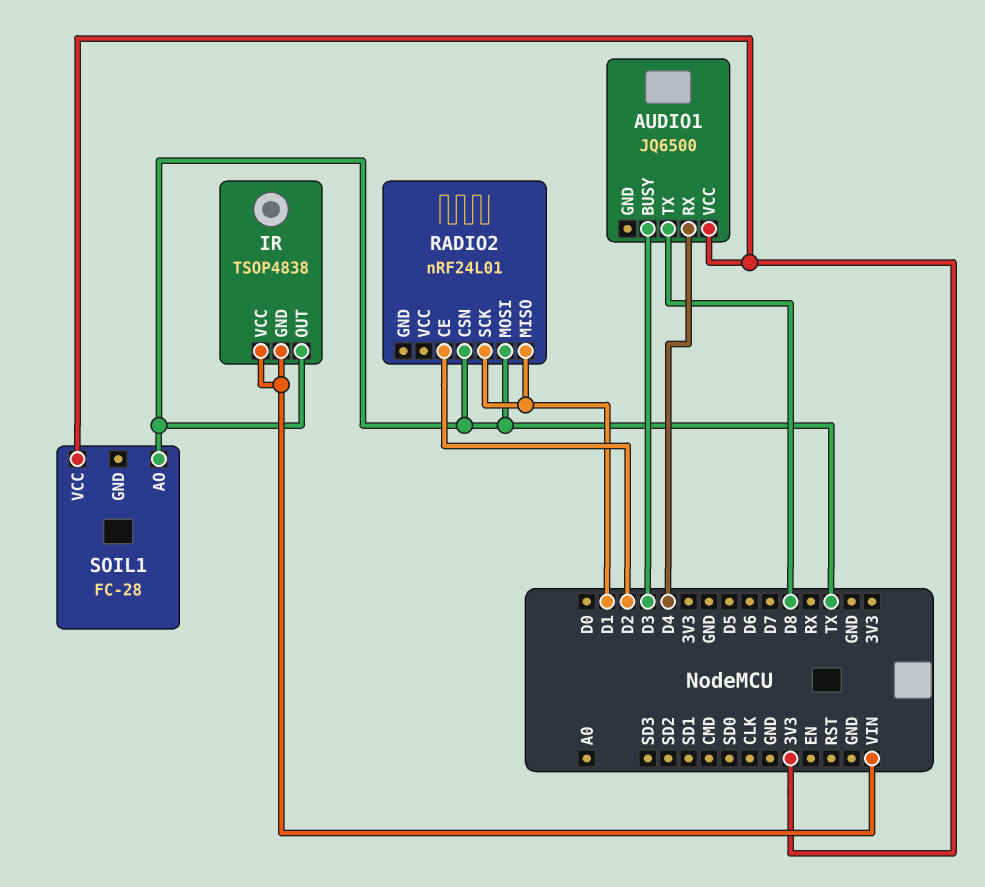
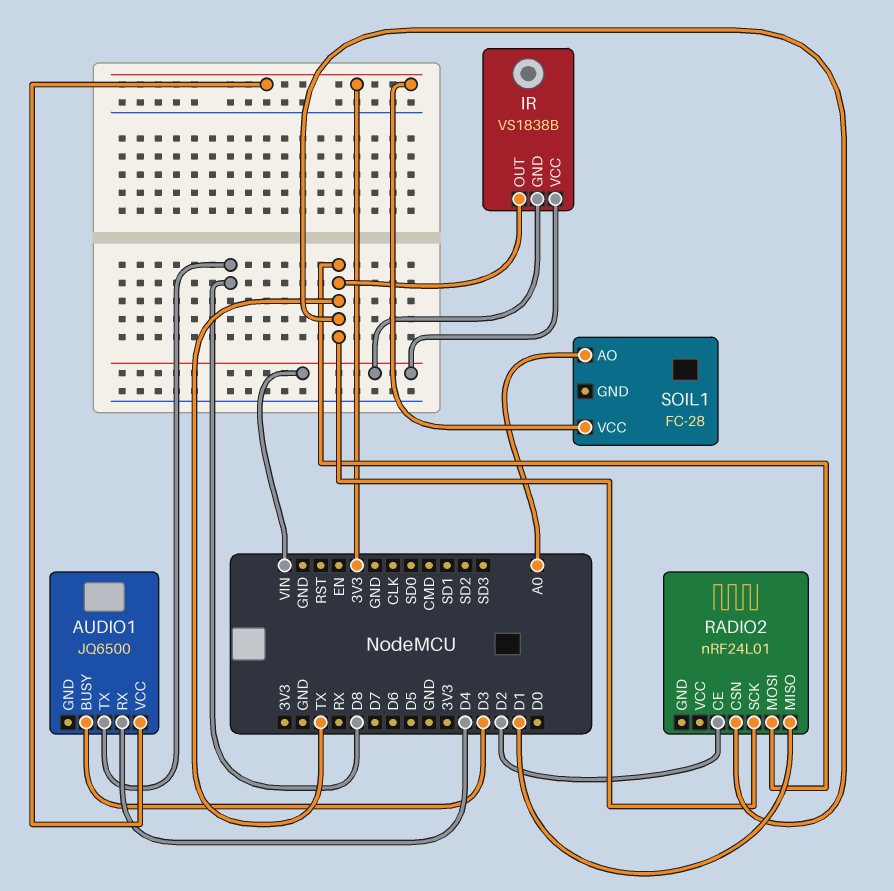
IR: TSOP4838 -> VS1838B
RADIO2 pin SCK: D1 -> TX
SOIL1 pin AO: TX -> A0

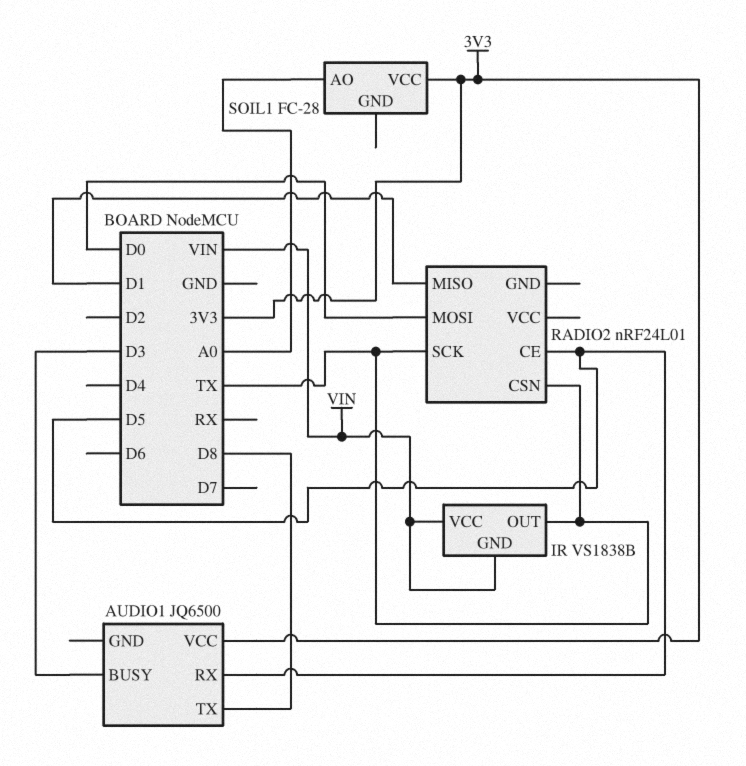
AUDIO1 pin RX: D4 -> D5
RADIO2 pin CE: D2 -> D5
RADIO2 pin MOSI: TX -> D0

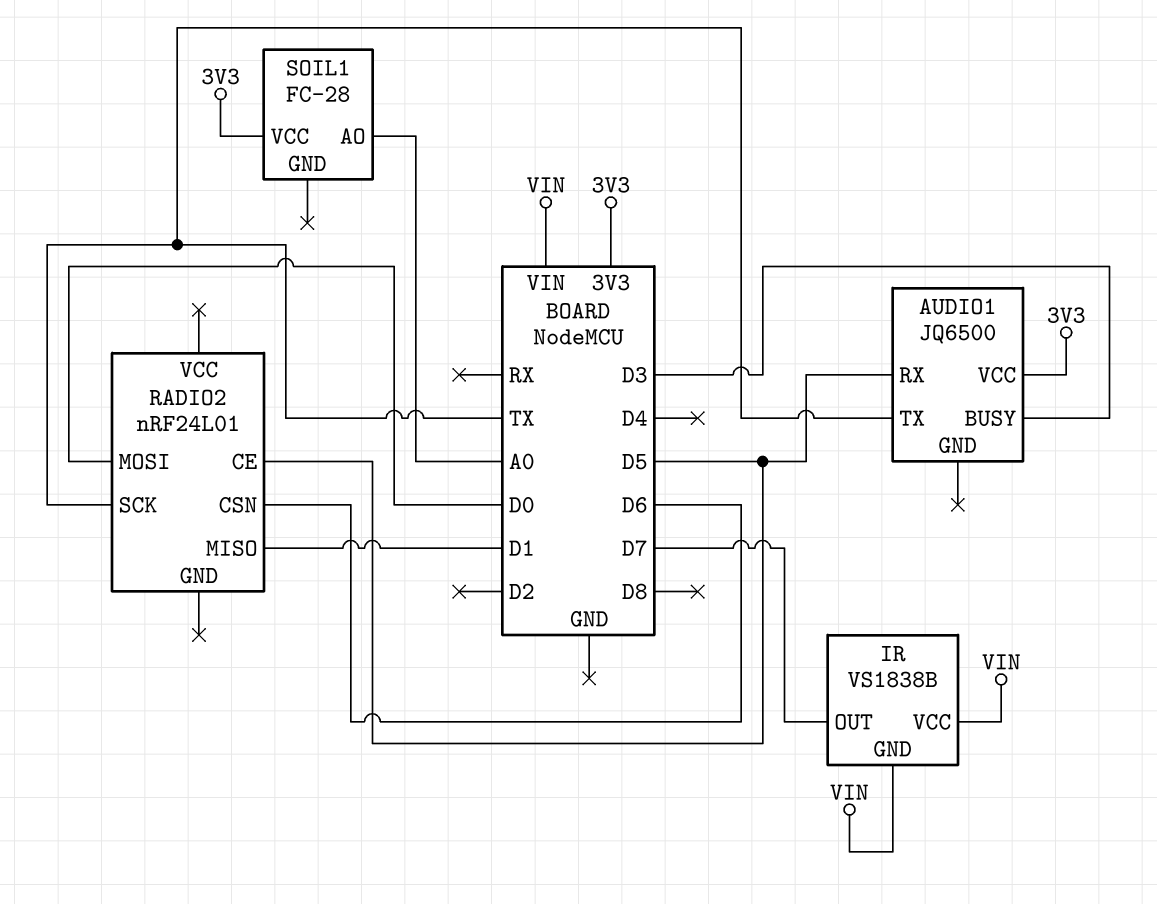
AUDIO1 pin TX: D8 -> TX
IR pin OUT: TX -> D7
RADIO2 pin CSN: TX -> D6

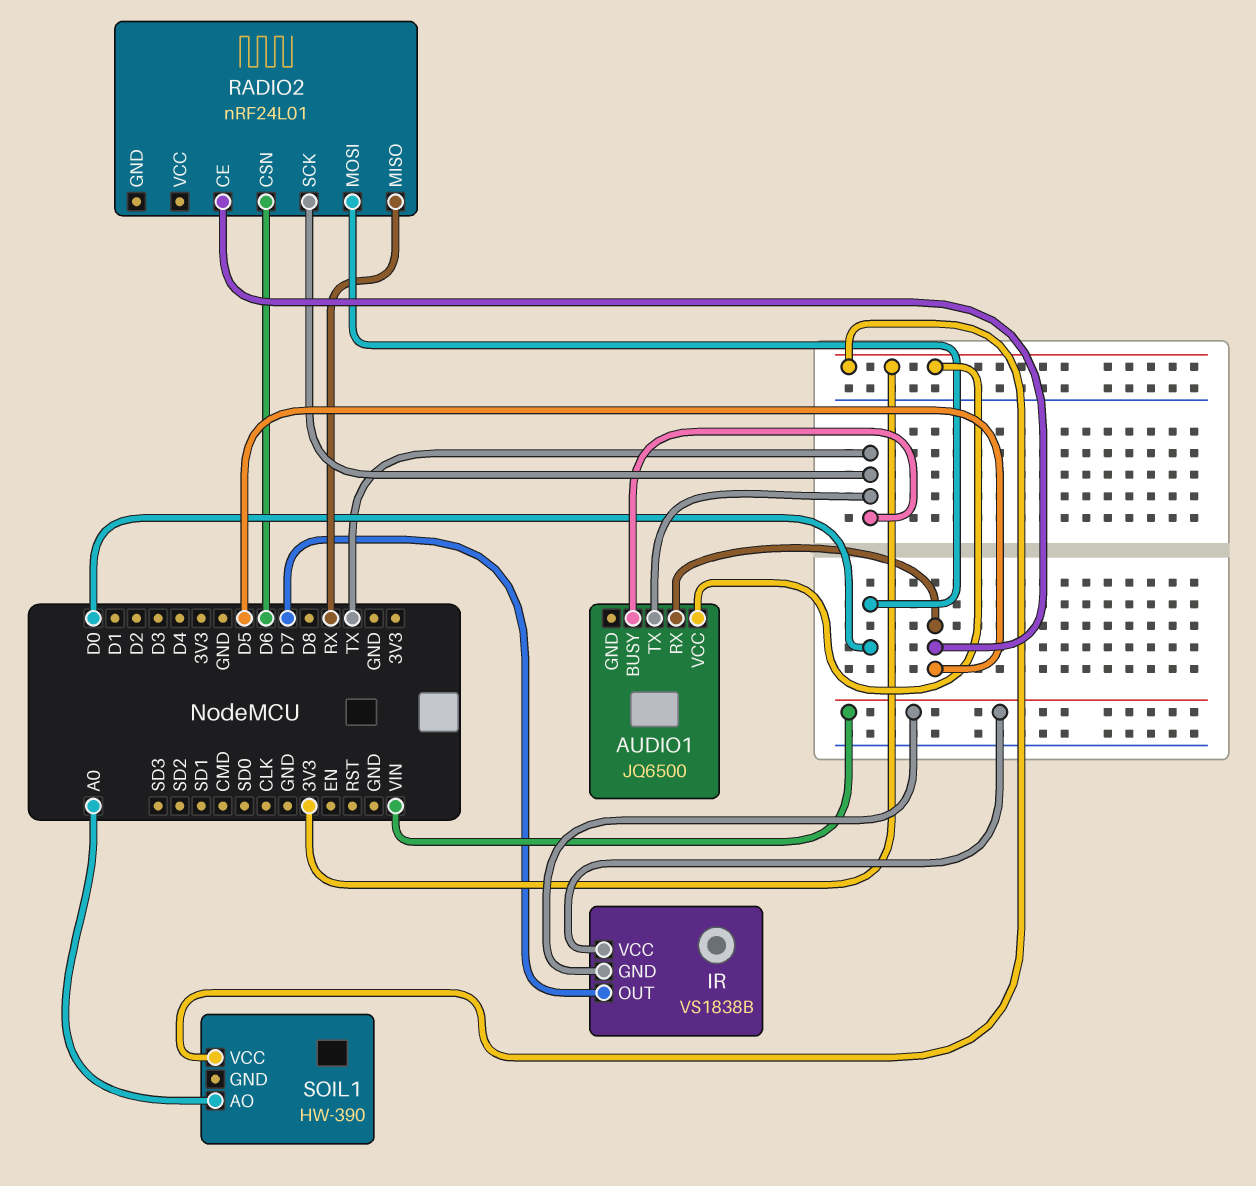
AUDIO1 pin BUSY: D3 -> TX
RADIO2 pin MISO: D1 -> RX
SOIL1: FC-28 -> HW-390

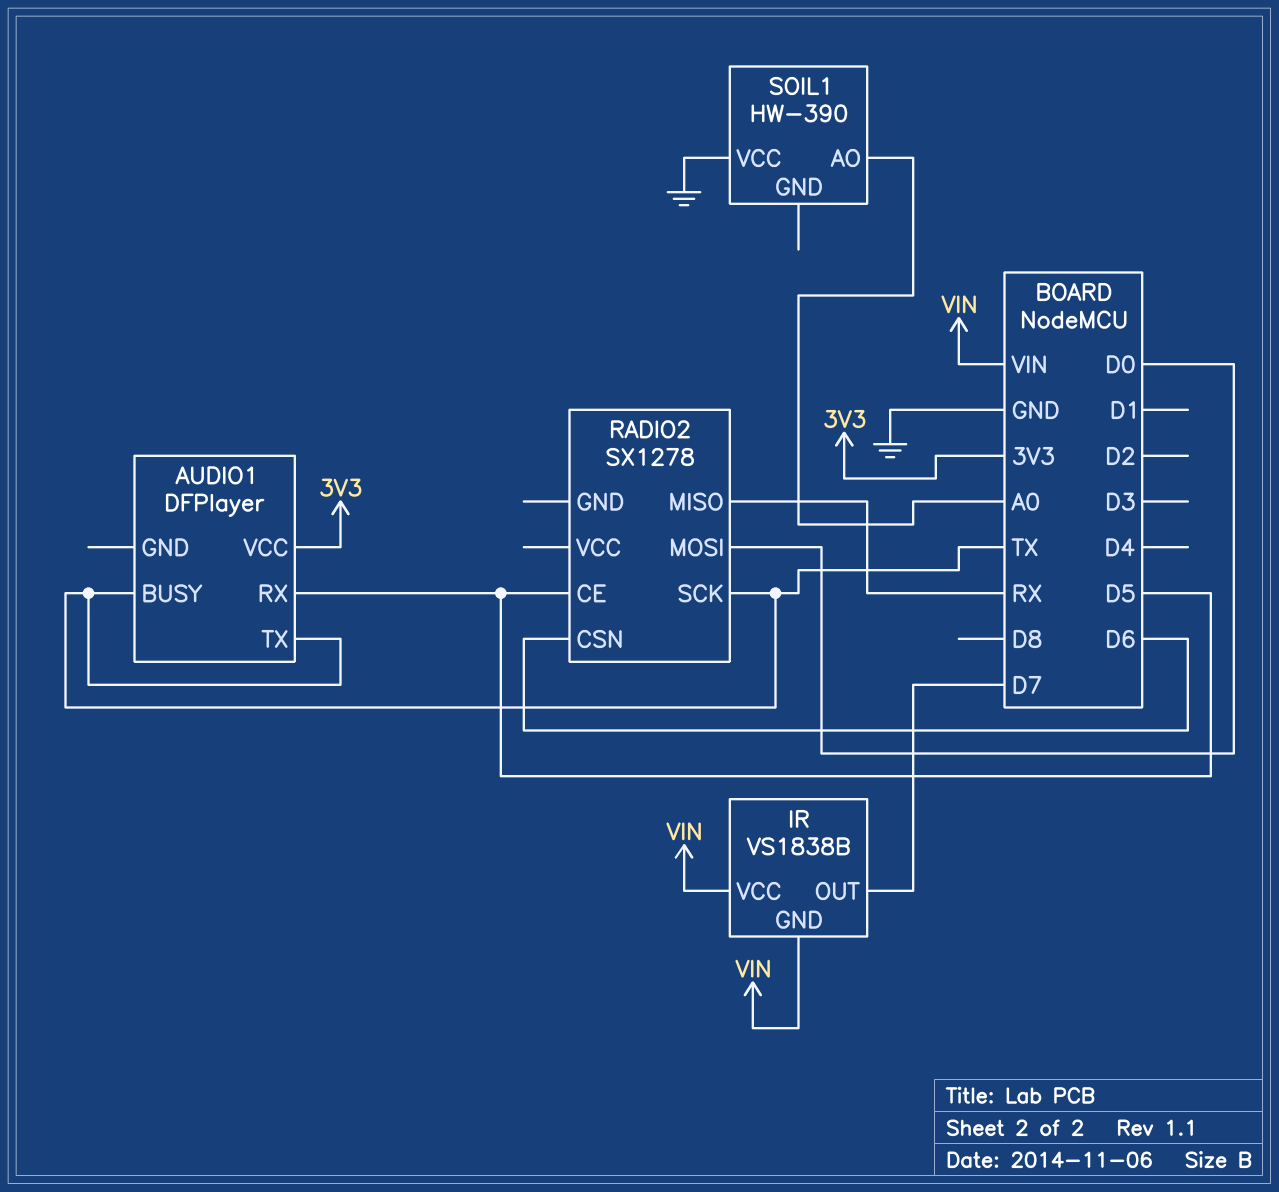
AUDIO1: JQ6500 -> DFPlayer
RADIO2: nRF24L01 -> SX1278
SOIL1 pin VCC: 3V3 -> GND

